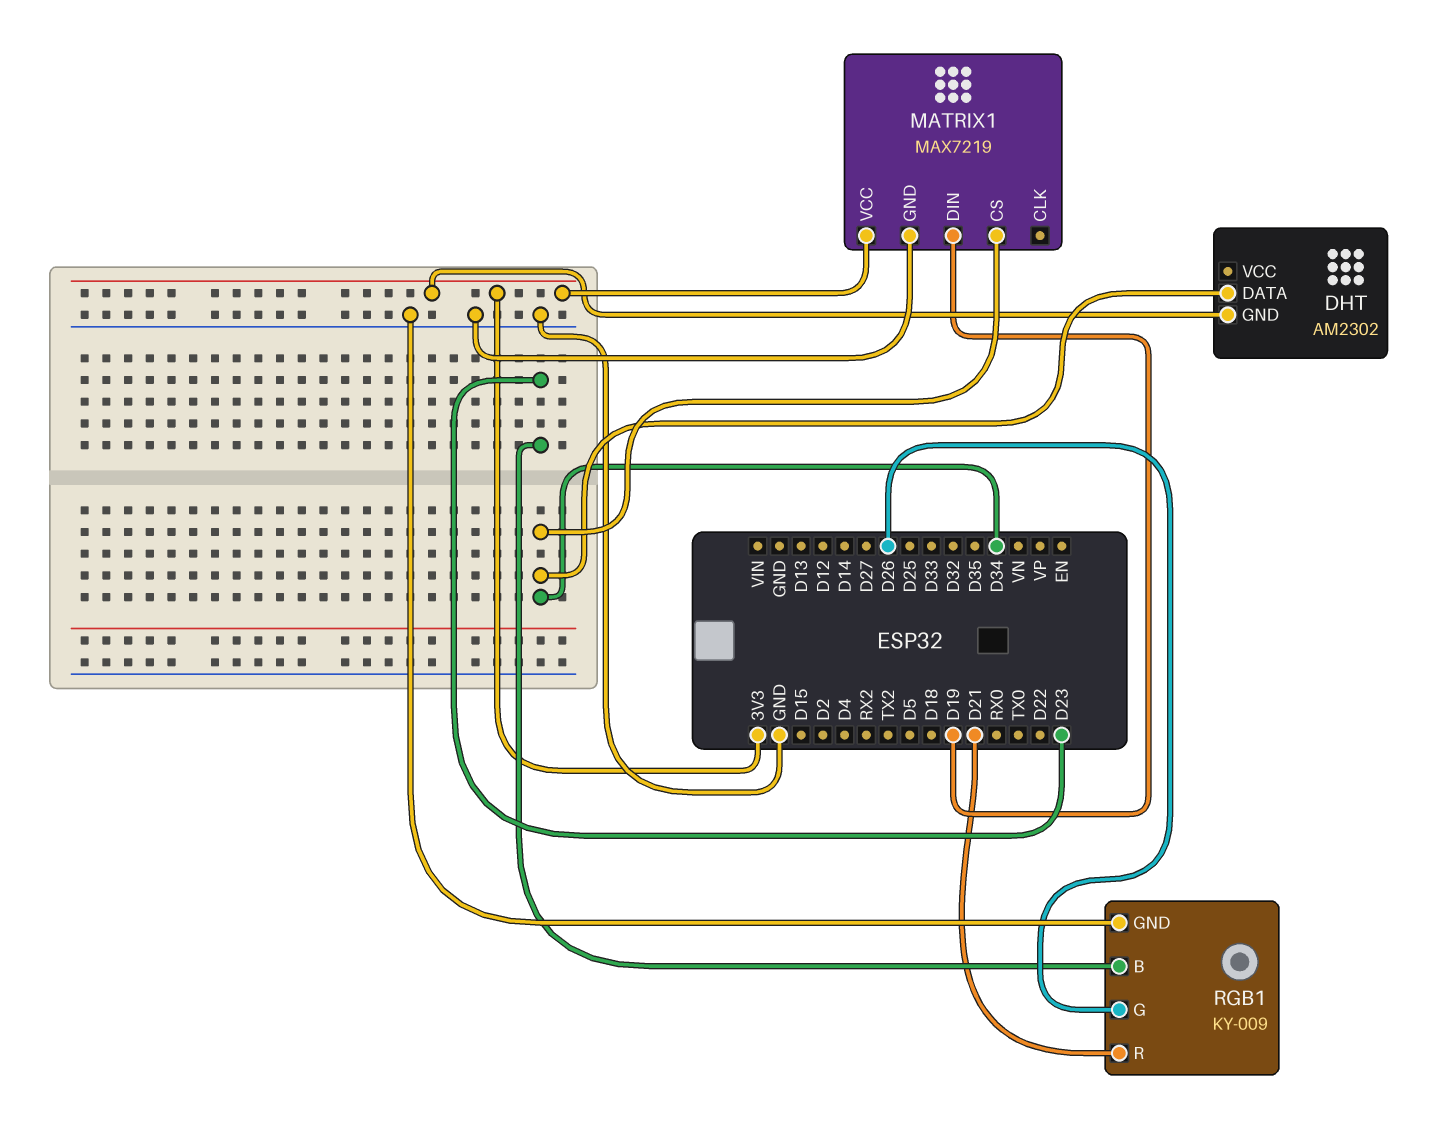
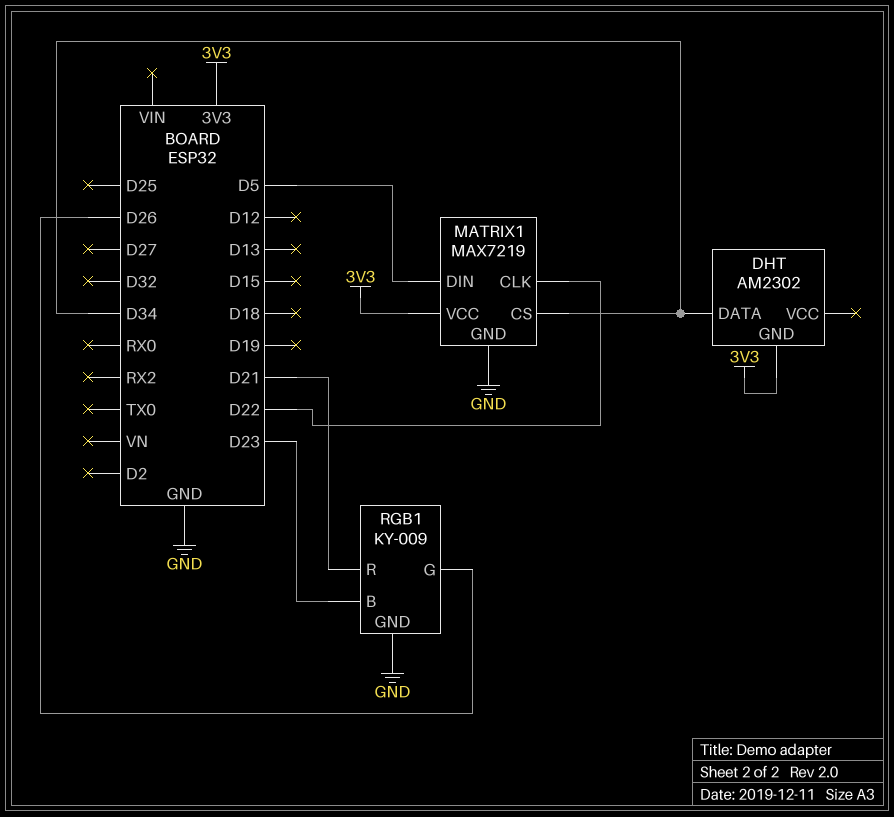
MATRIX1 pin CLK: none -> D22
MATRIX1 pin DIN: D19 -> D5

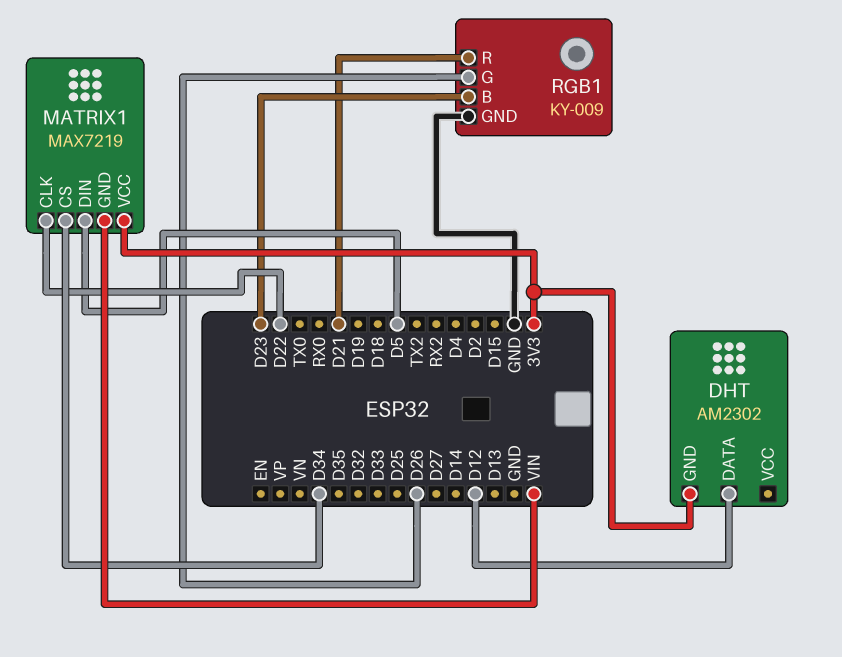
DHT pin DATA: D34 -> D12
MATRIX1 pin GND: GND -> VIN

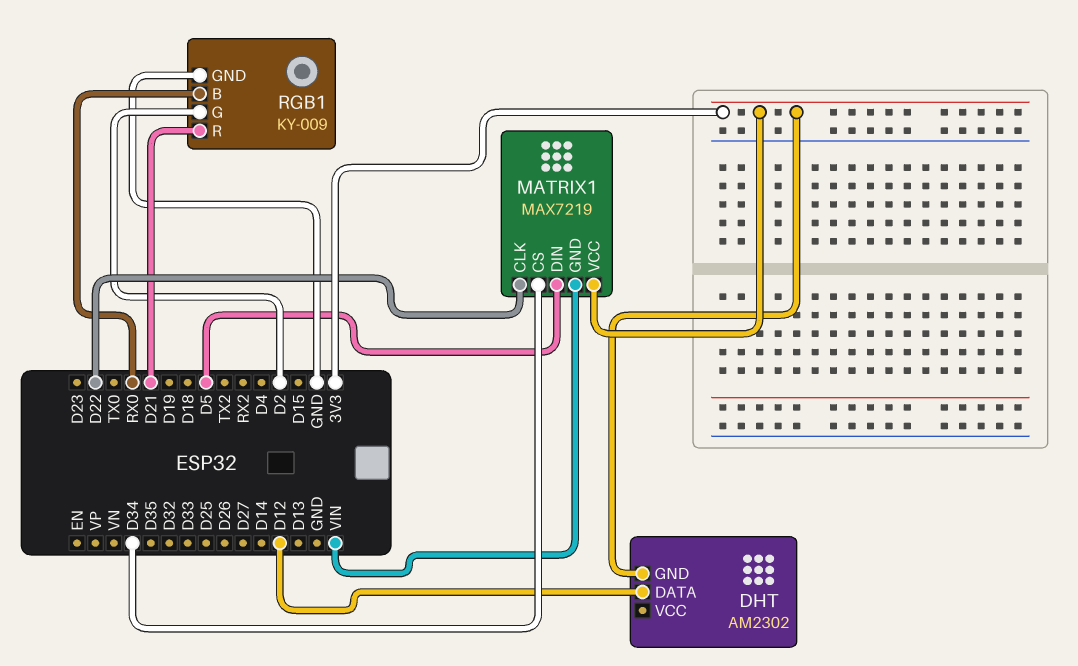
RGB1 pin B: D23 -> RX0
RGB1 pin G: D26 -> D2

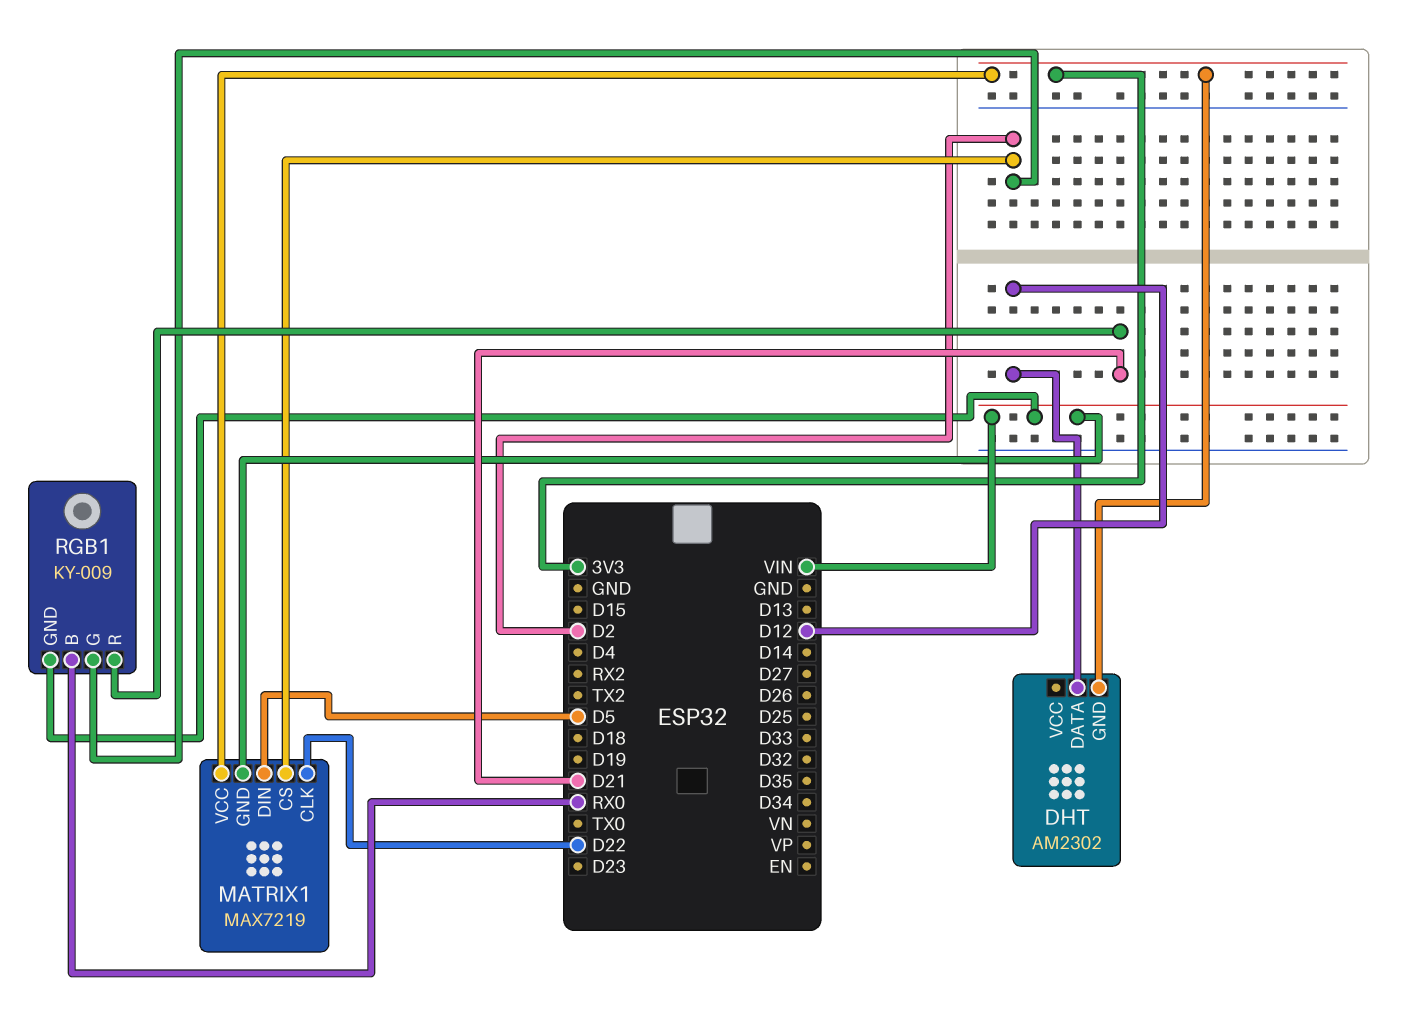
MATRIX1 pin CS: D34 -> D2
RGB1 pin GND: GND -> VIN

